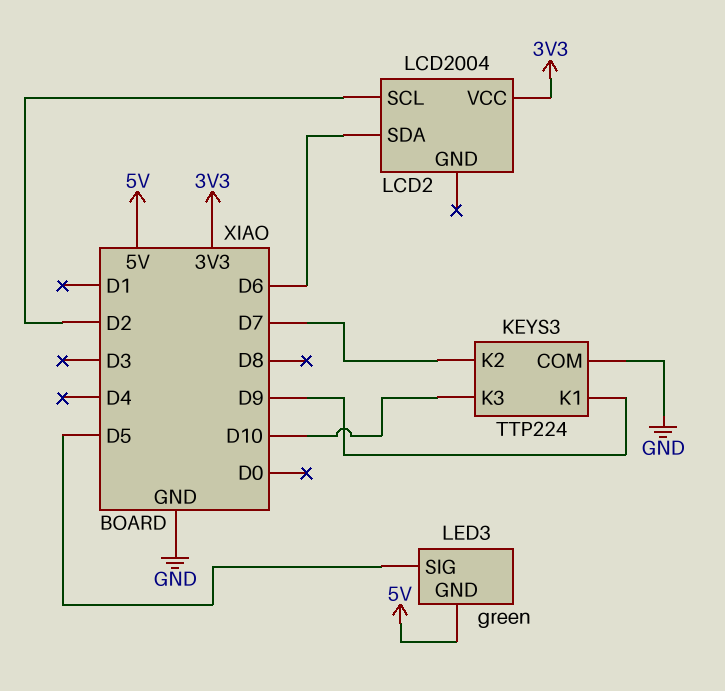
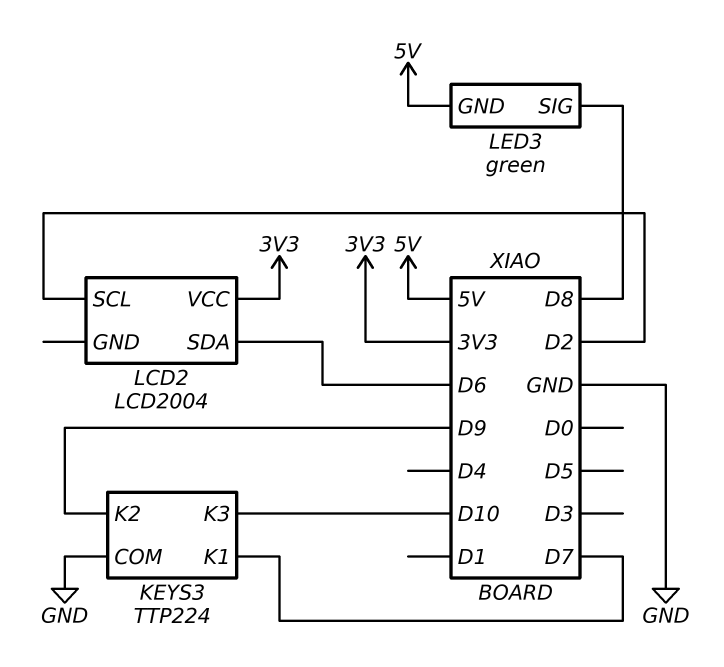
KEYS3 pin K1: D9 -> D7
KEYS3 pin K2: D7 -> D9
LED3 pin SIG: D5 -> D8

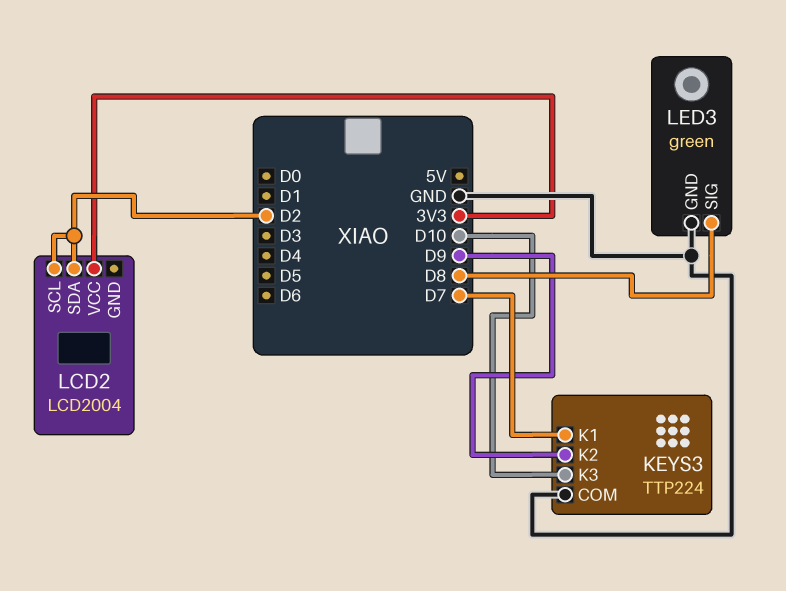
LCD2 pin SDA: D6 -> D2
LED3 pin GND: 5V -> GND

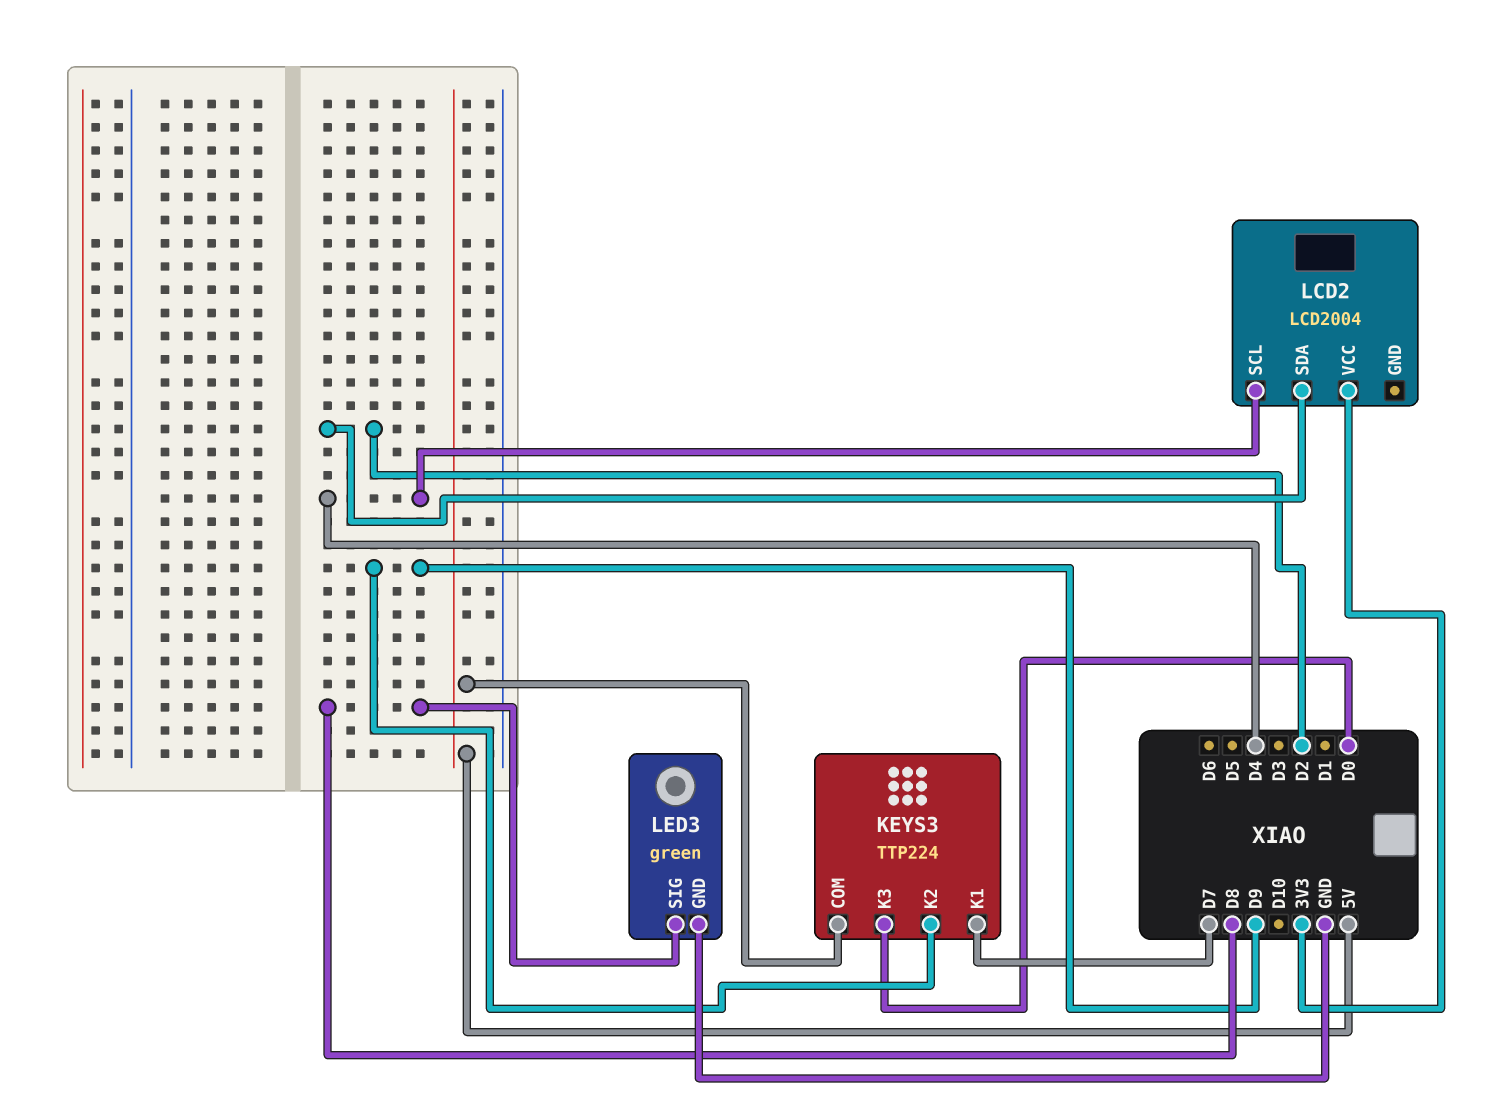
KEYS3 pin COM: GND -> 5V
KEYS3 pin K3: D10 -> D0
LCD2 pin SCL: D2 -> D4

